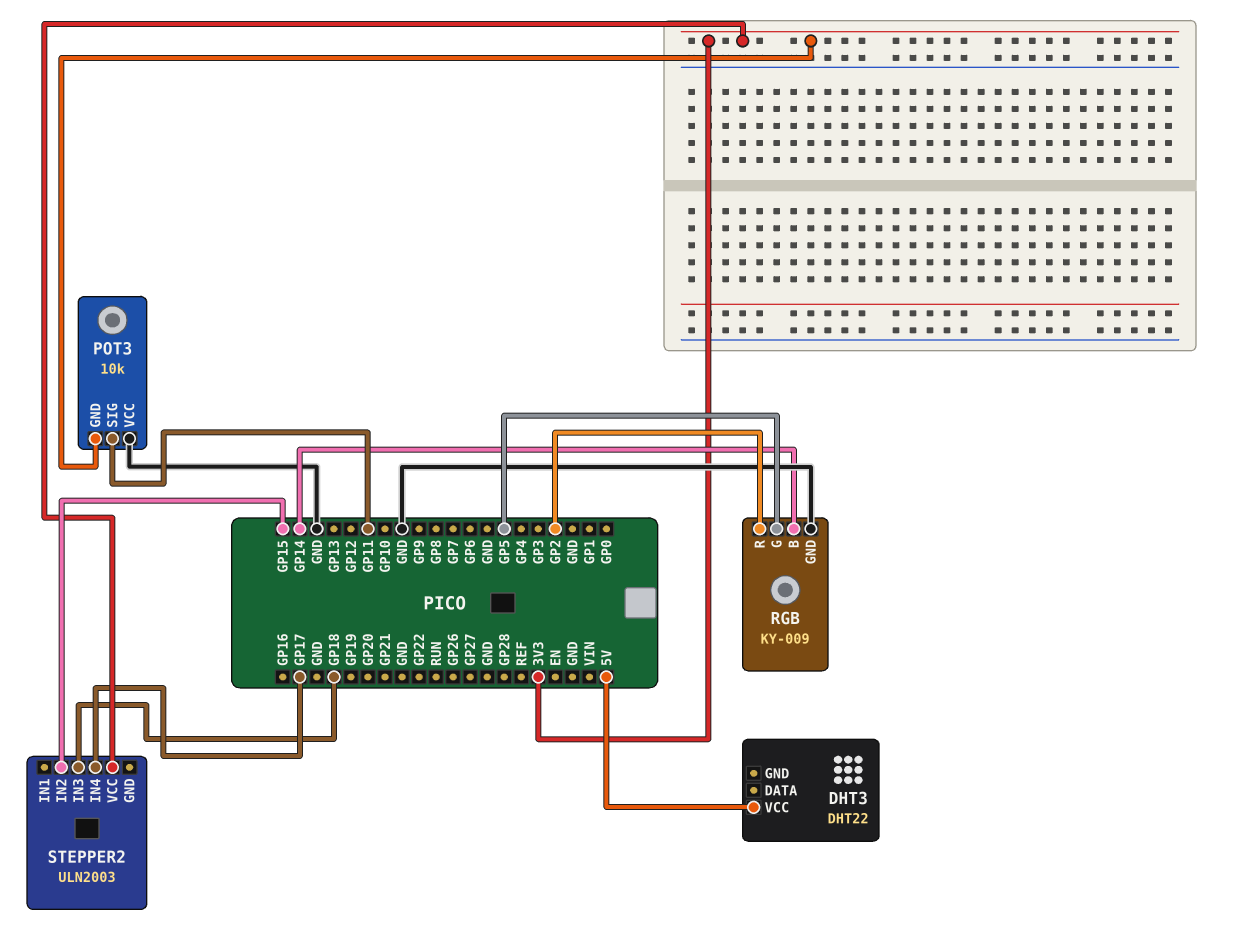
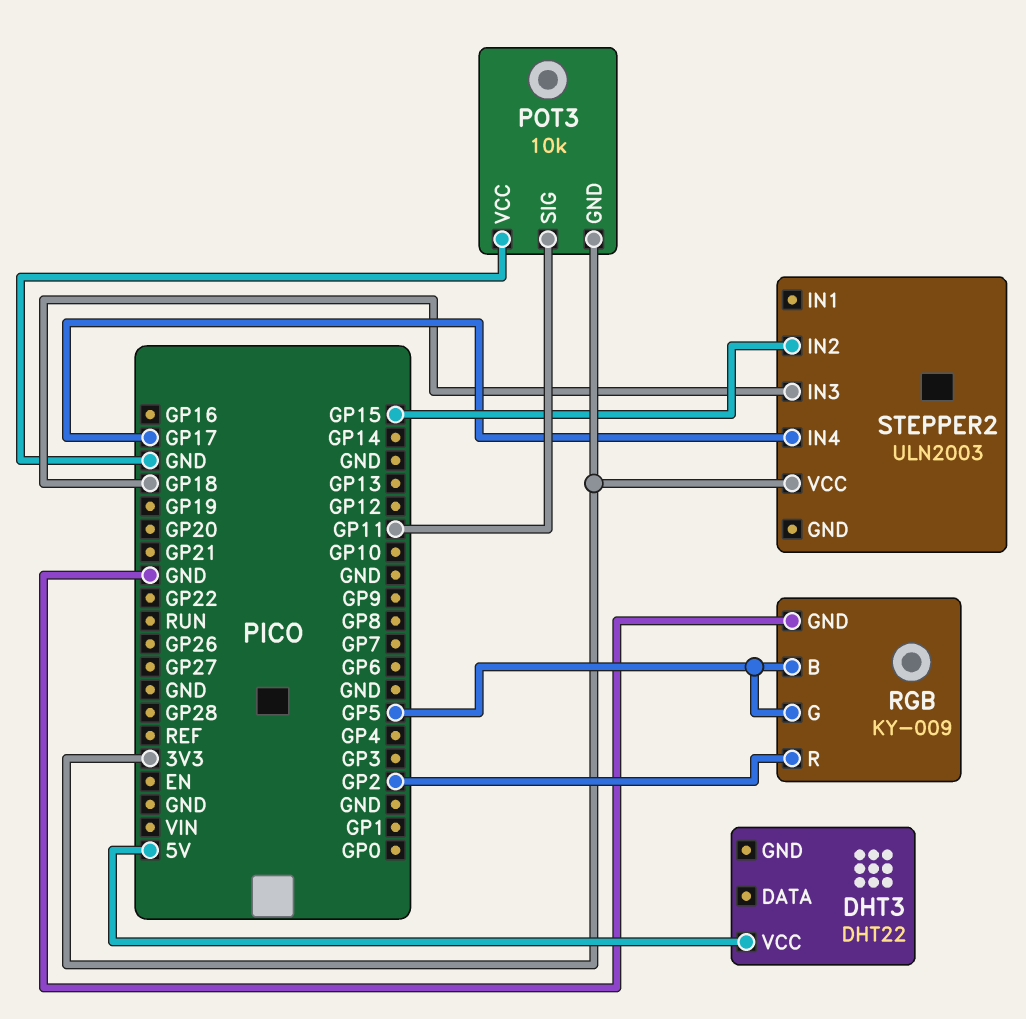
RGB pin B: GP14 -> GP5

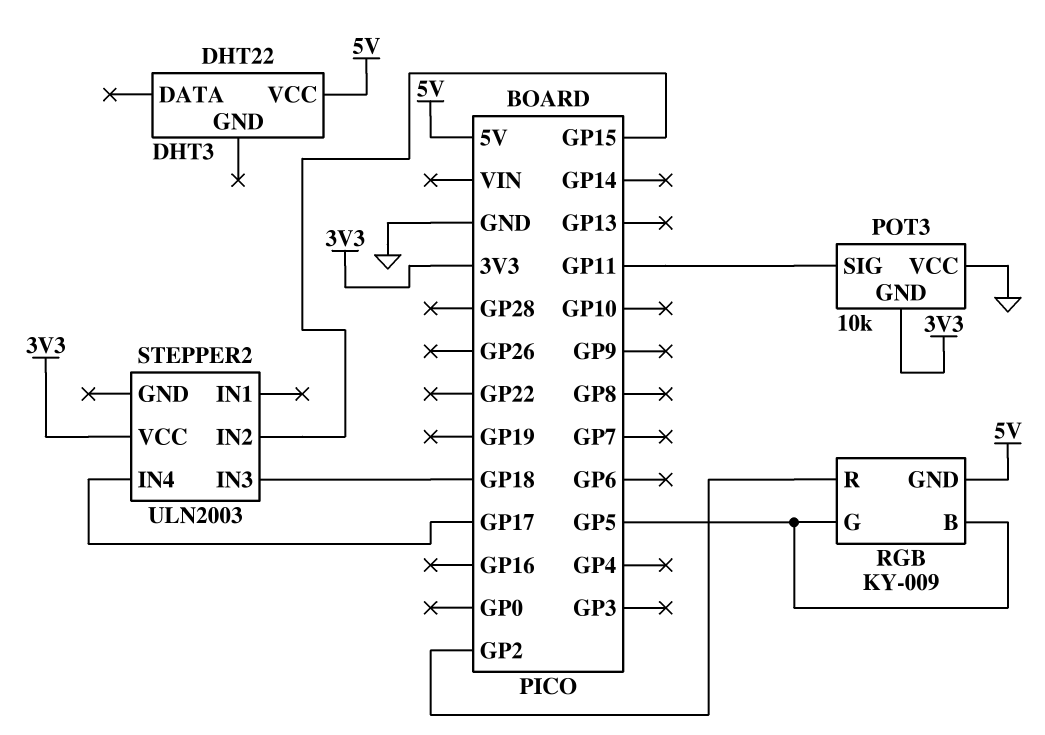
RGB pin GND: GND -> 5V

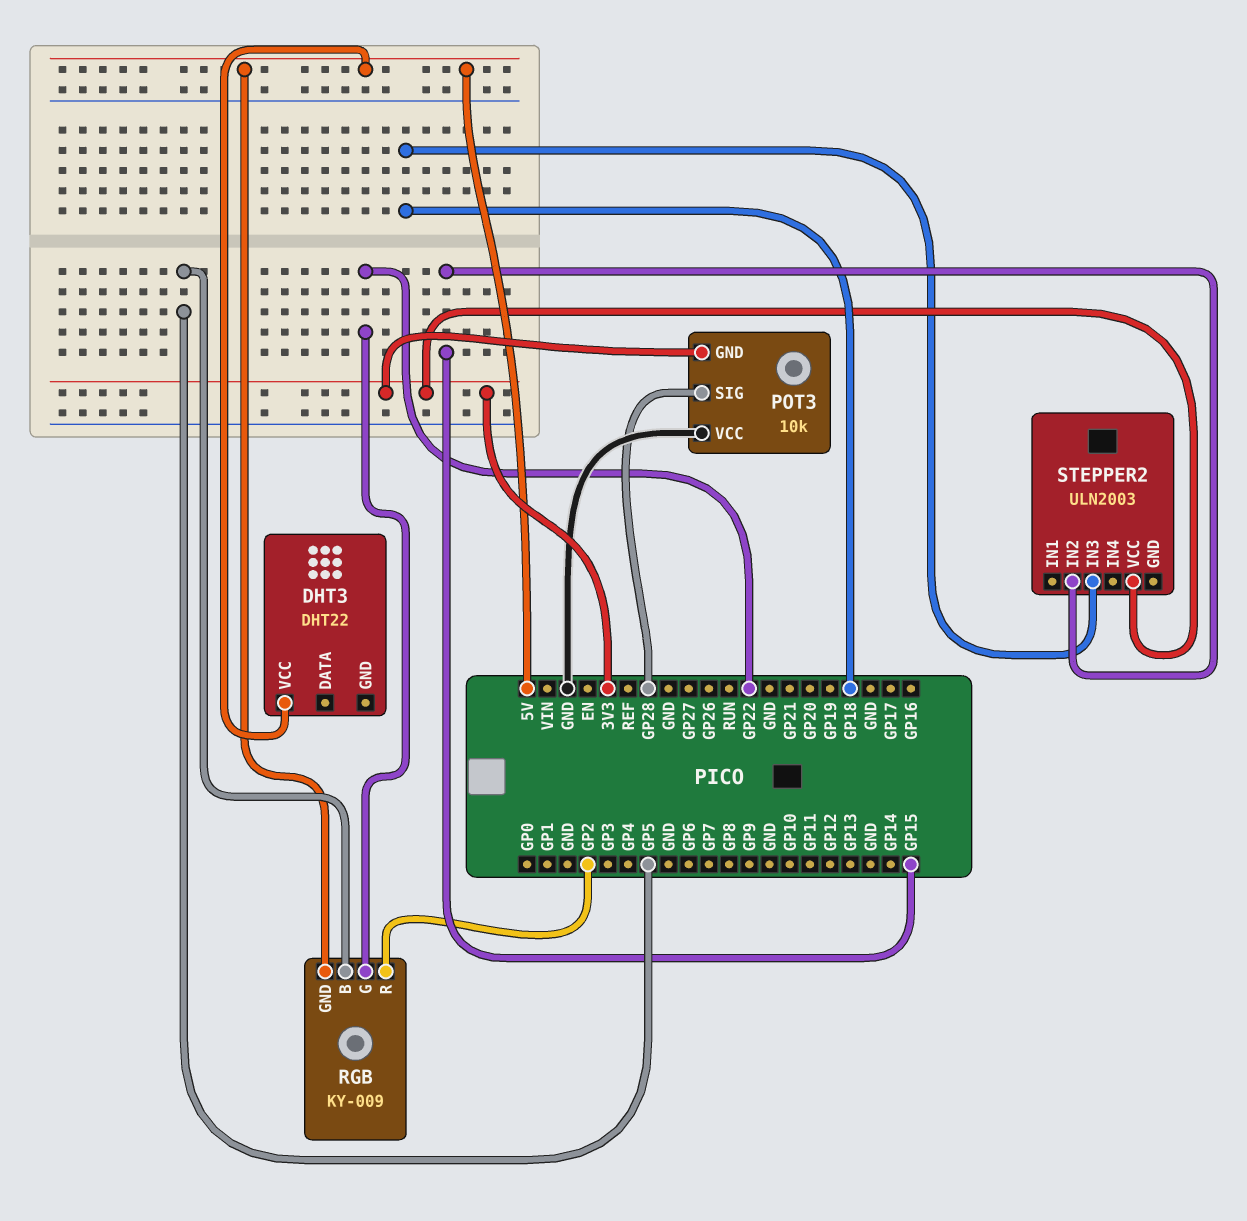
POT3 pin SIG: GP11 -> GP28
RGB pin G: GP5 -> GP22
STEPPER2 pin IN4: GP17 -> none

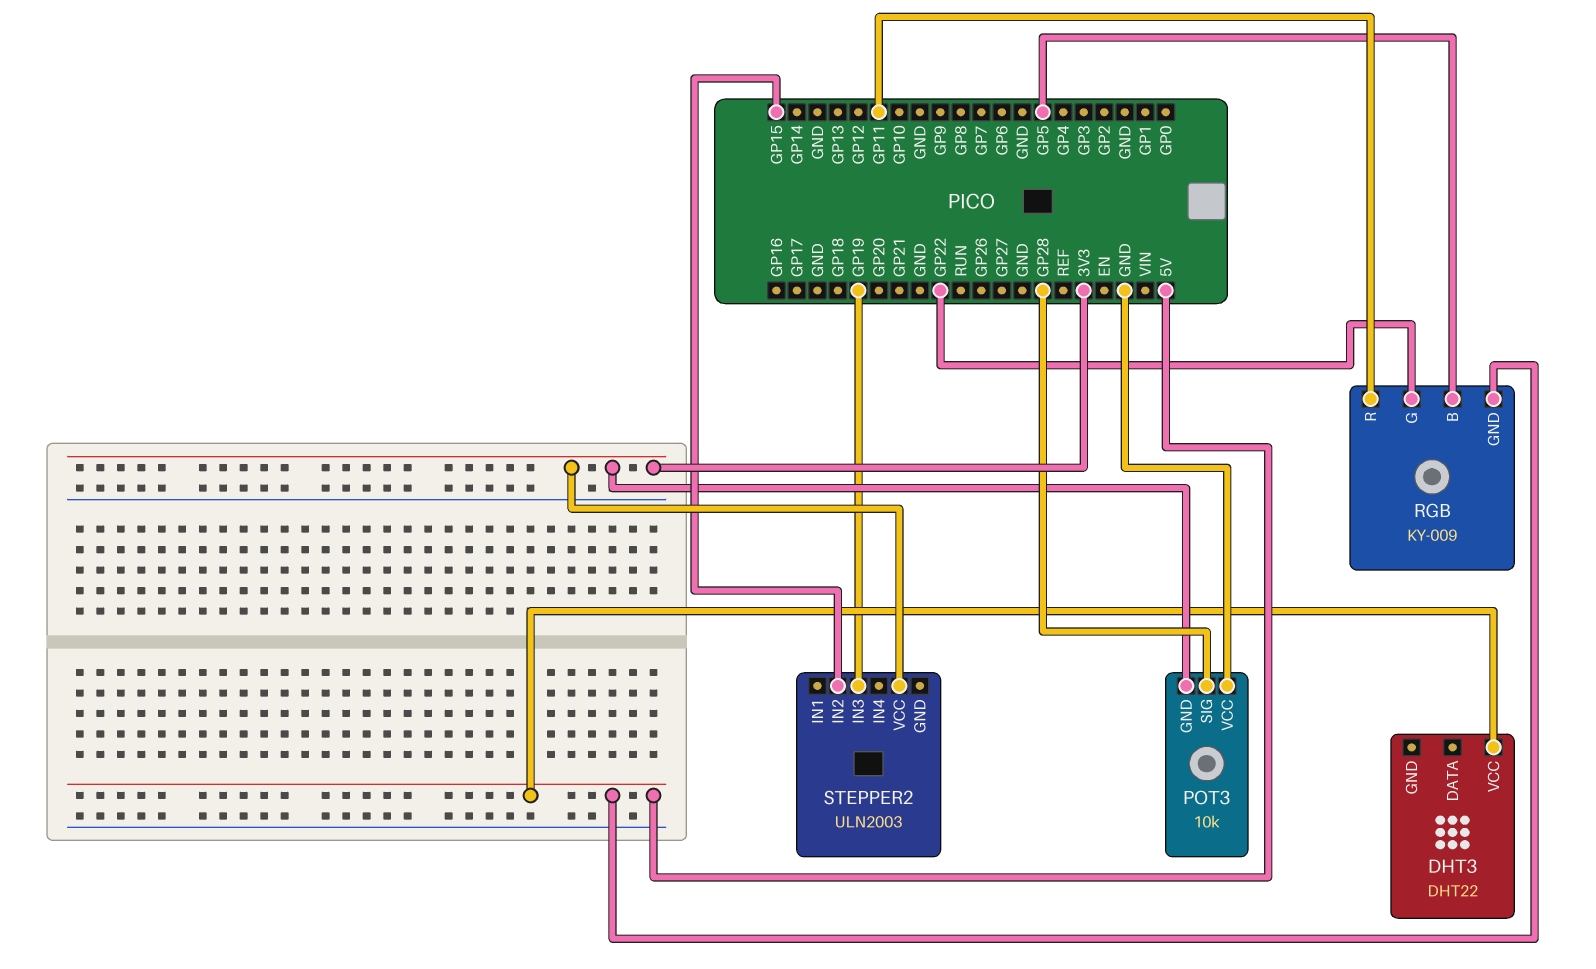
RGB pin R: GP2 -> GP11
STEPPER2 pin IN3: GP18 -> GP19

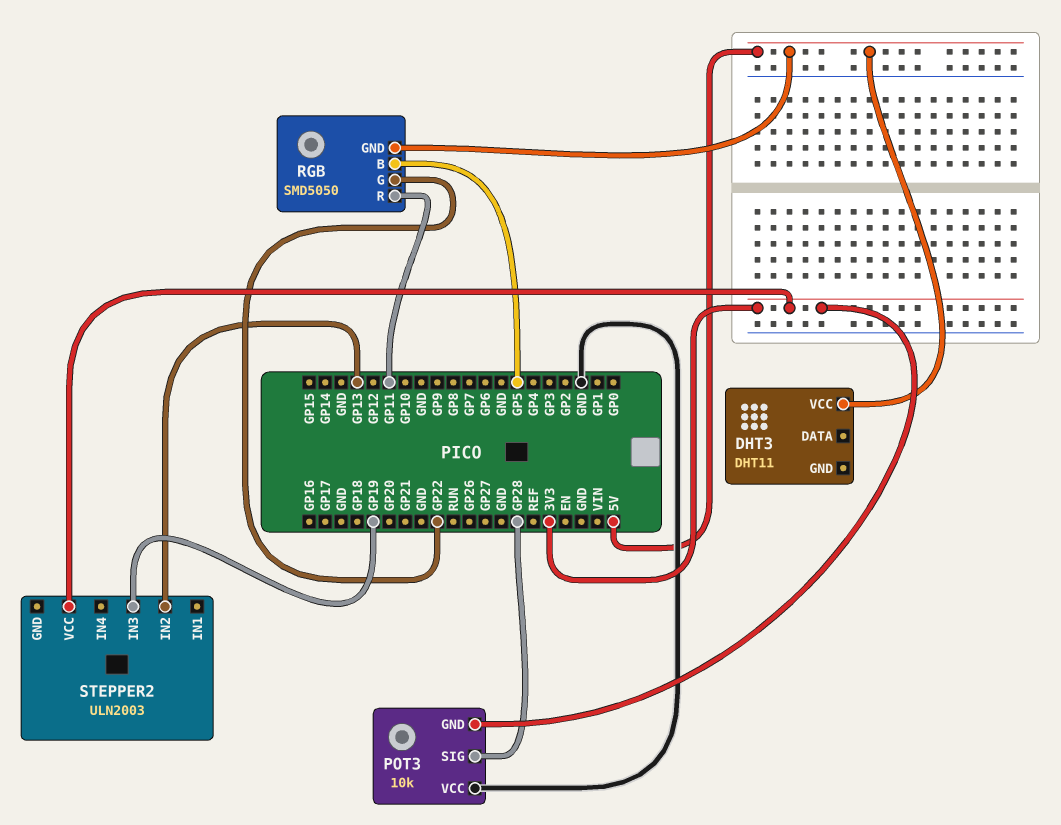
DHT3: DHT22 -> DHT11
RGB: KY-009 -> SMD5050
STEPPER2 pin IN2: GP15 -> GP13

